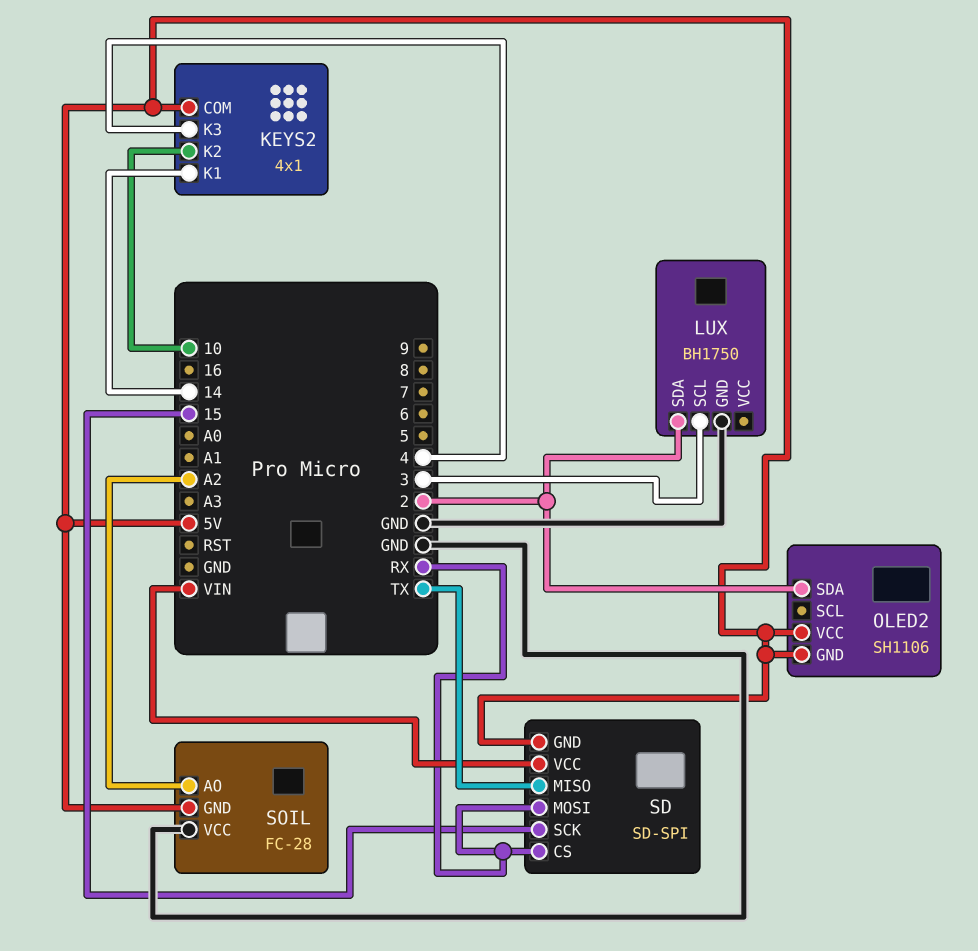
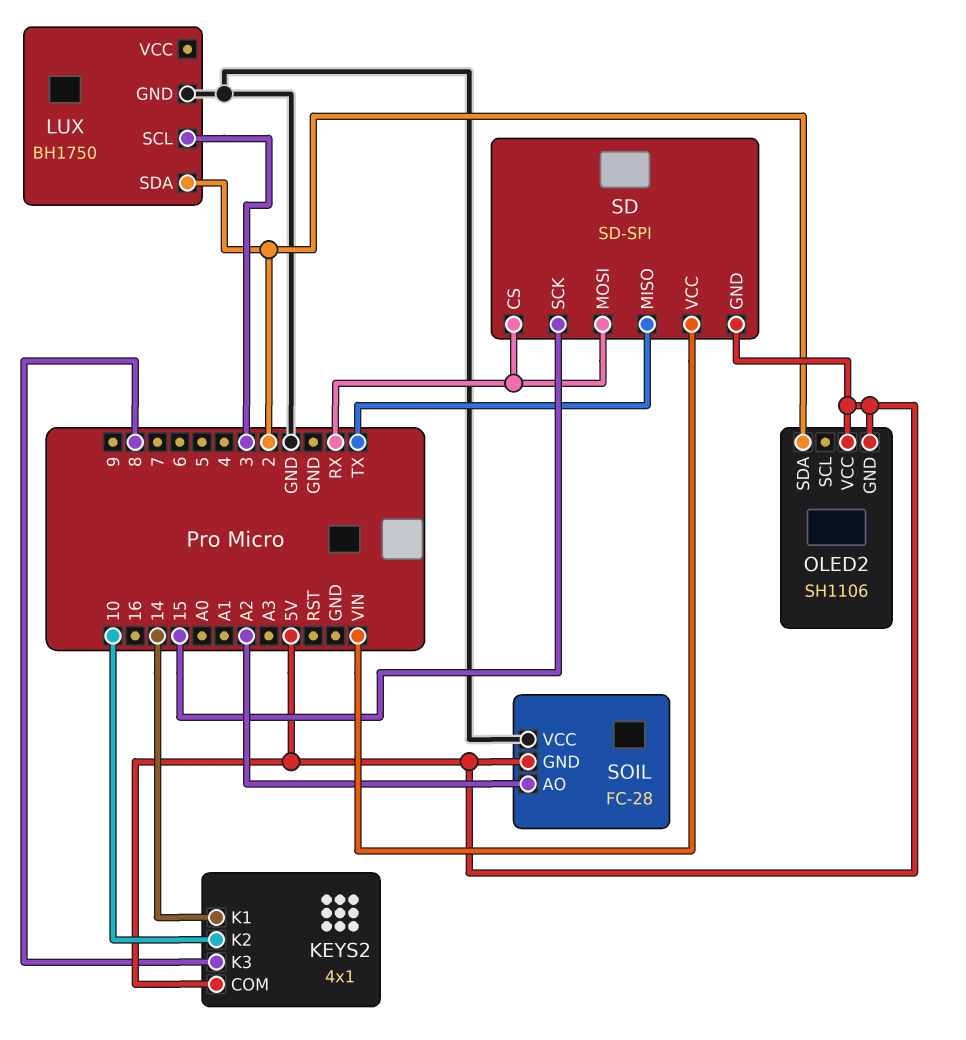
KEYS2 pin K3: 4 -> 8

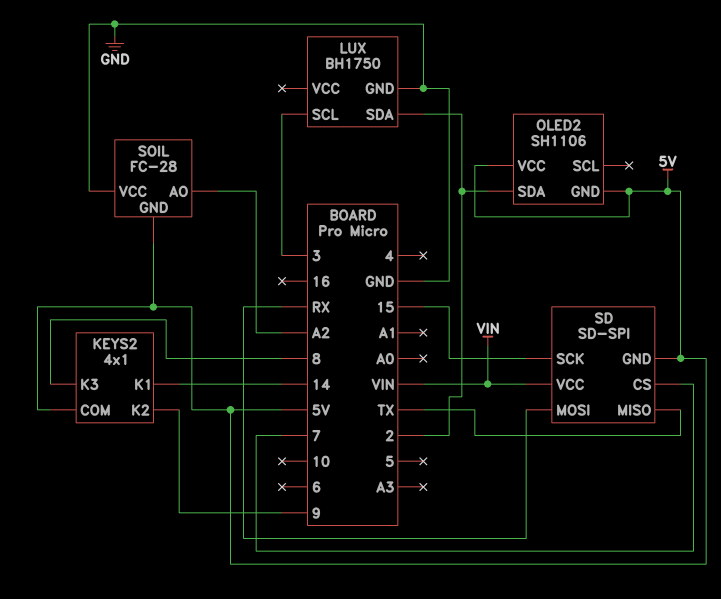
KEYS2 pin K2: 10 -> 9
SD pin CS: RX -> 7

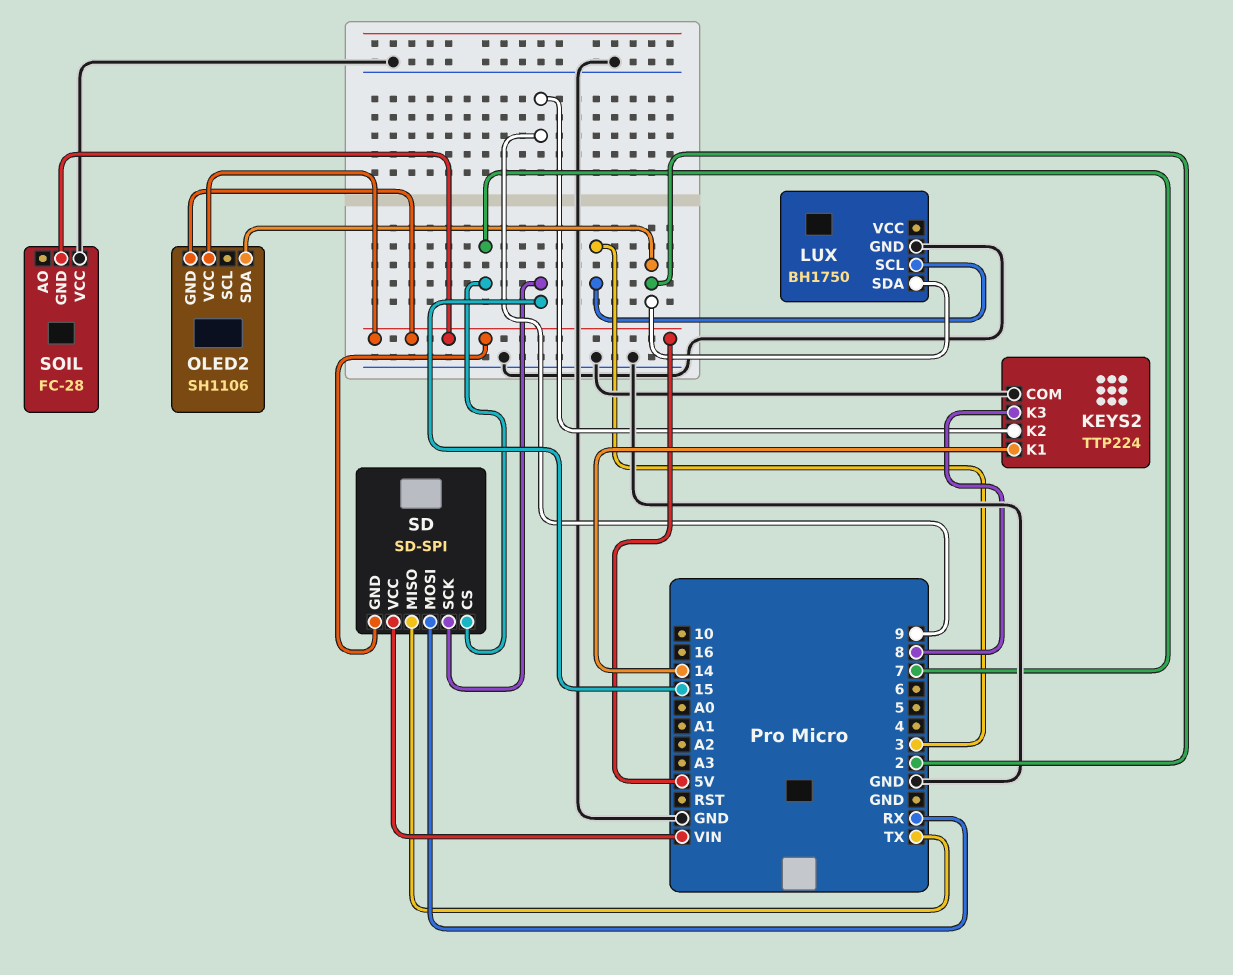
KEYS2: 4x1 -> TTP224
KEYS2 pin COM: 5V -> GND
SOIL pin AO: A2 -> none

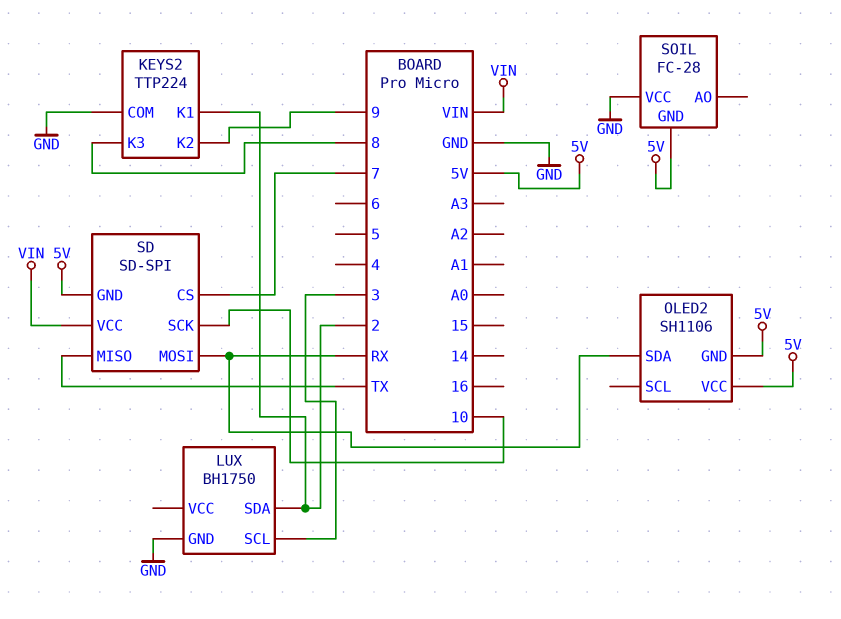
KEYS2 pin K1: 14 -> 2
OLED2 pin SDA: 2 -> RX
SD pin SCK: 15 -> 10

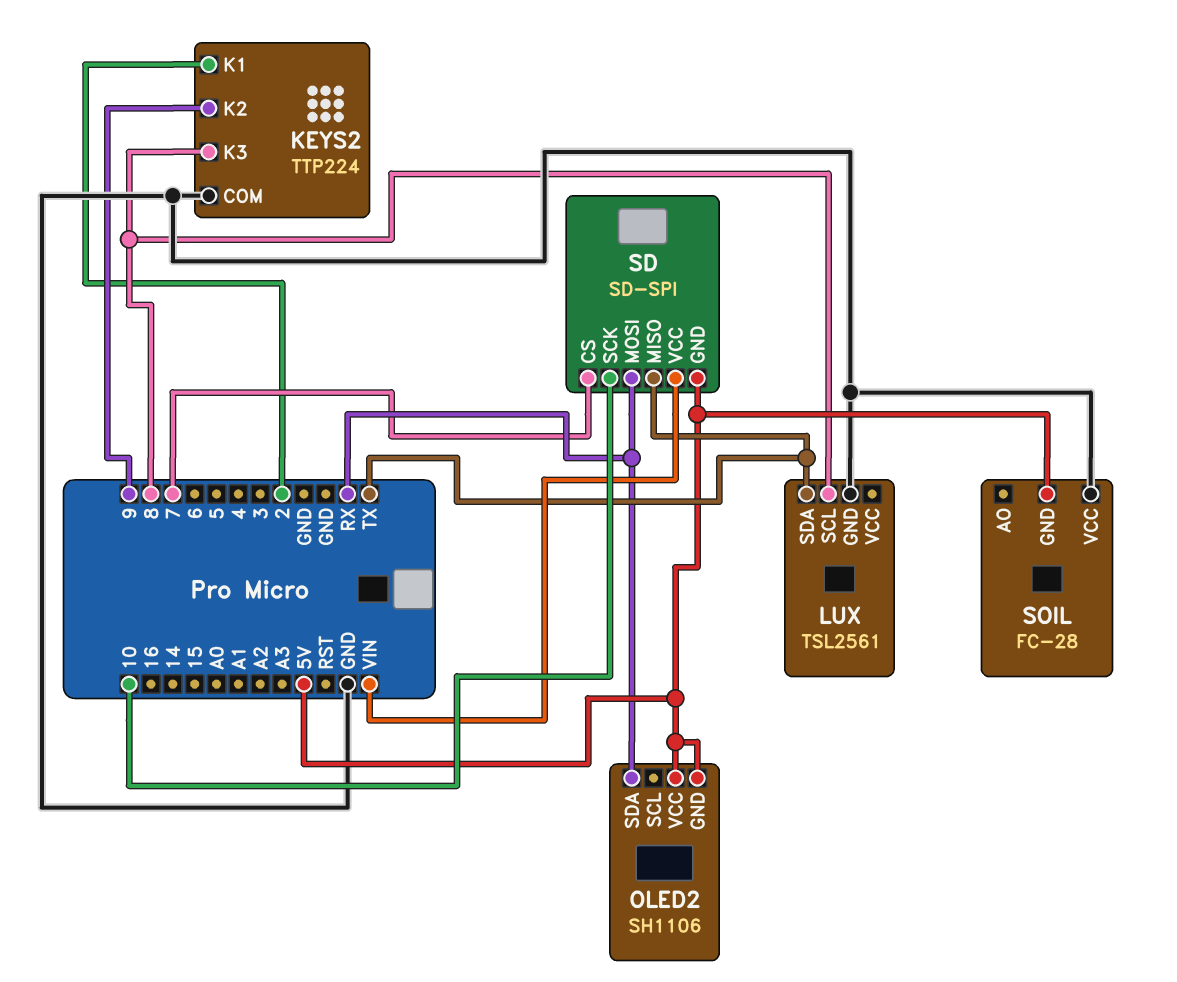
LUX: BH1750 -> TSL2561
LUX pin SCL: 3 -> 8
LUX pin SDA: 2 -> TX

